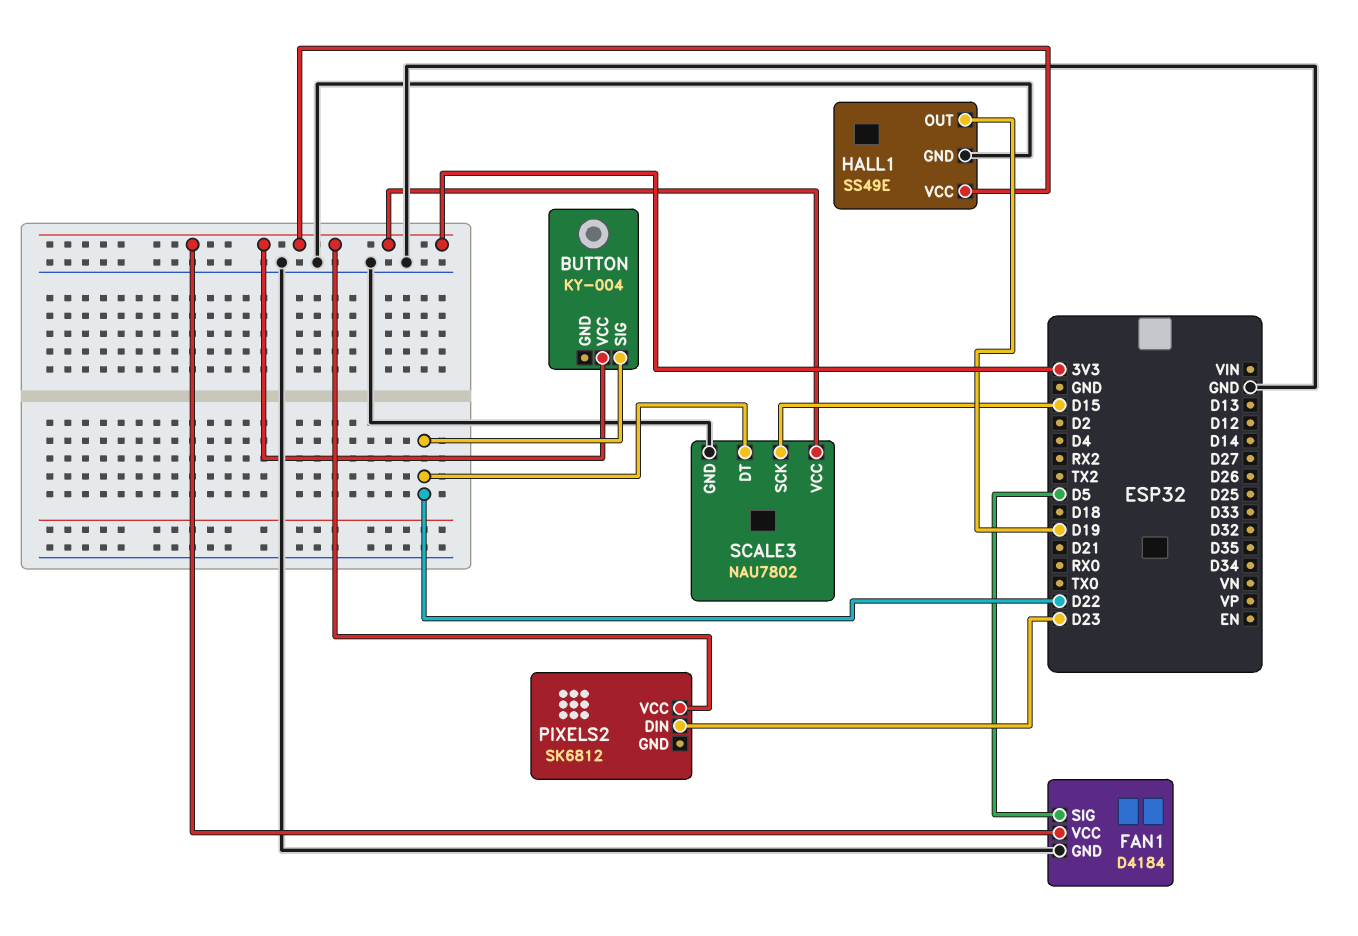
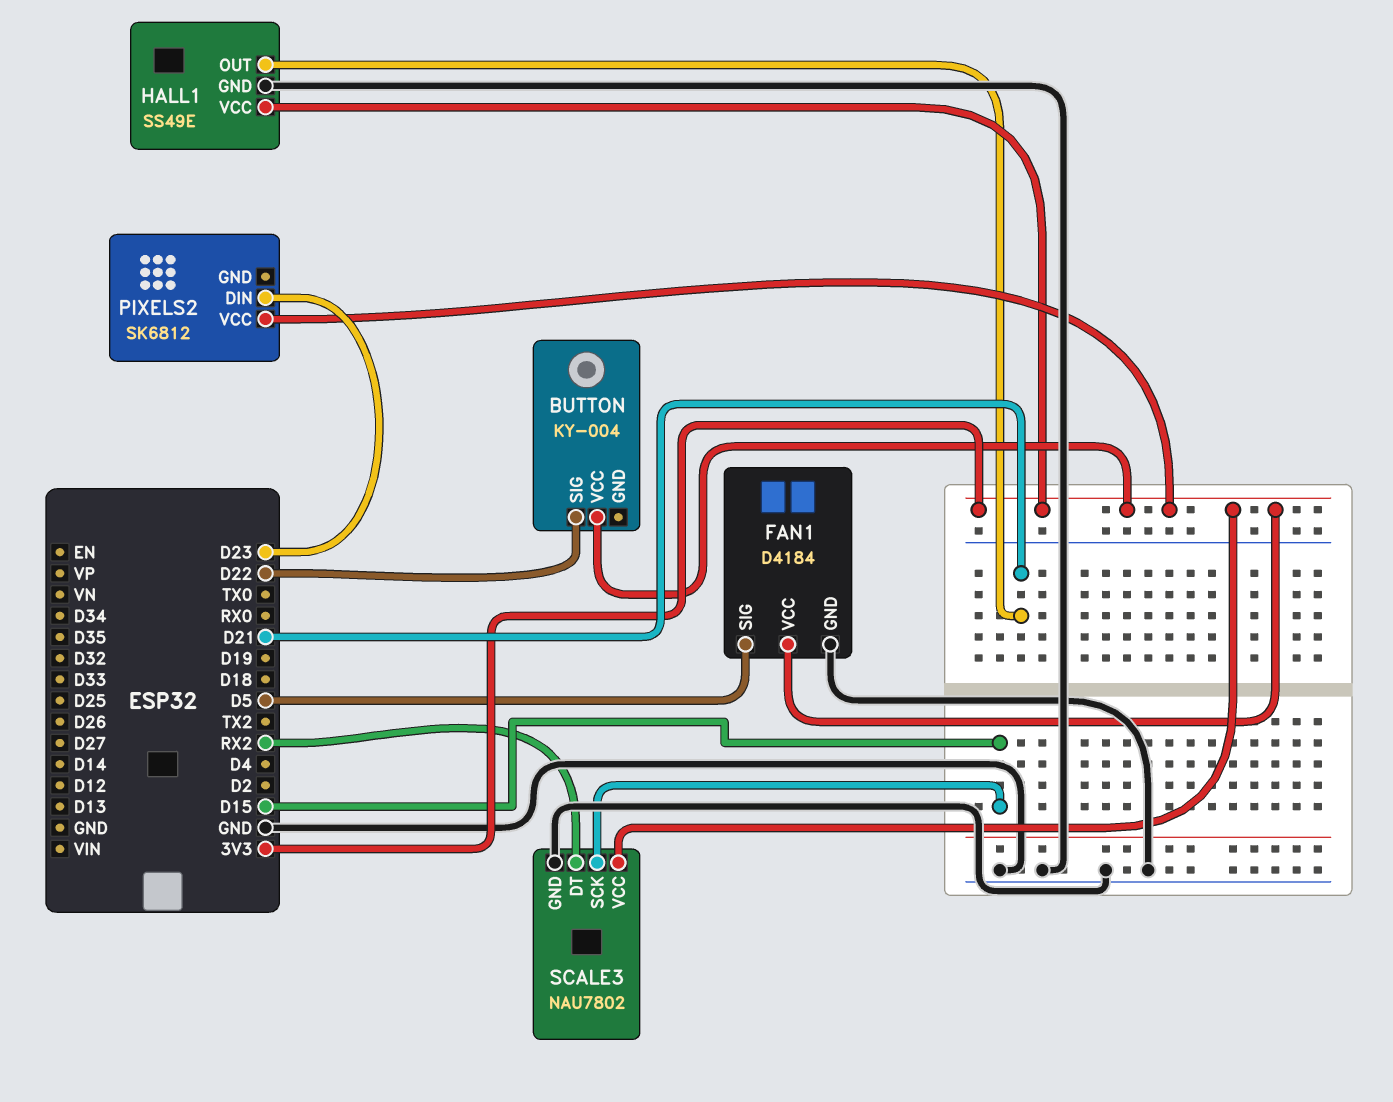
HALL1 pin OUT: D19 -> D21
SCALE3 pin DT: D22 -> RX2

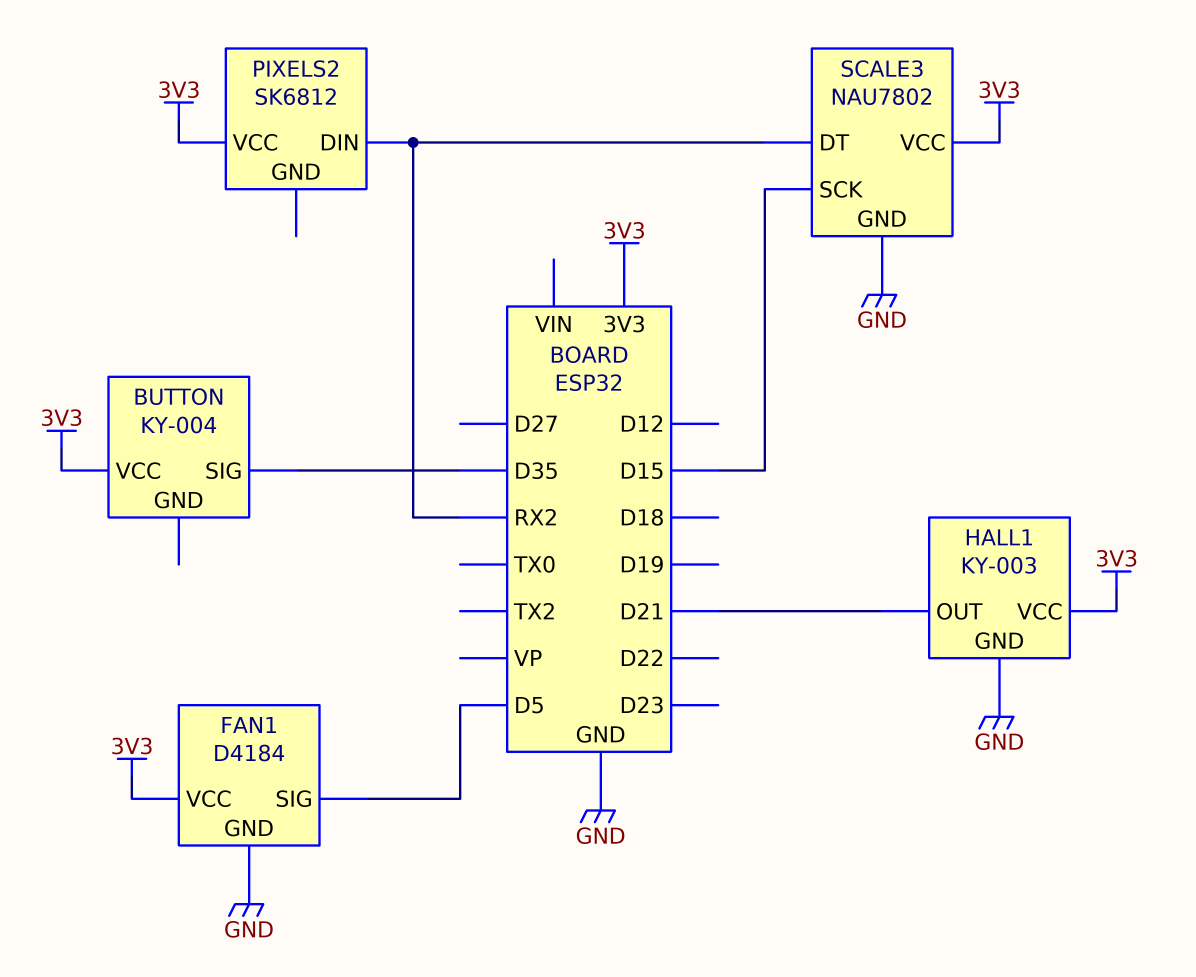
BUTTON pin SIG: D22 -> D35
HALL1: SS49E -> KY-003
PIXELS2 pin DIN: D23 -> RX2

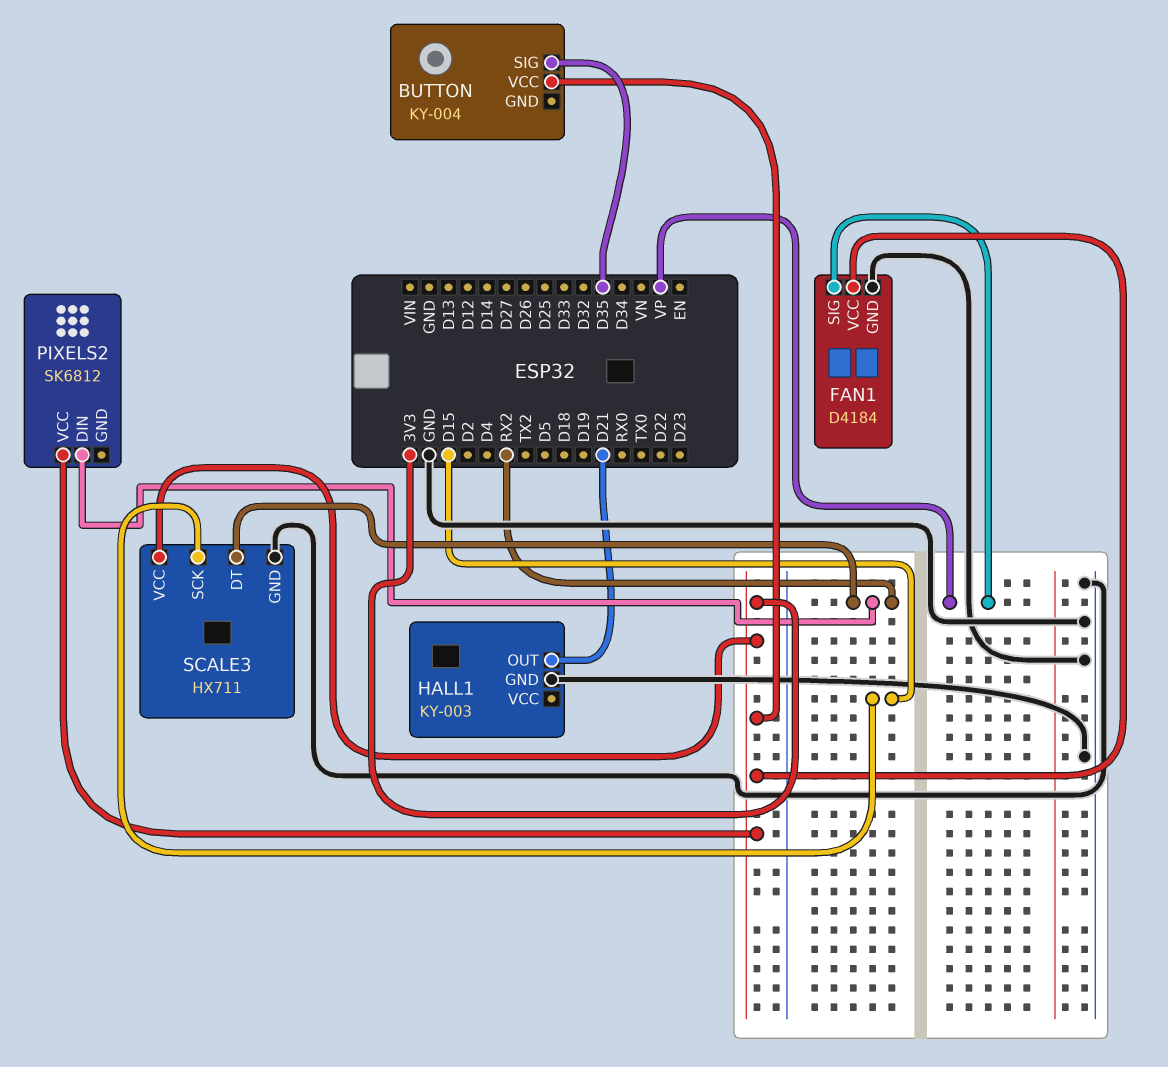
FAN1 pin SIG: D5 -> VP
HALL1 pin VCC: 3V3 -> none
SCALE3: NAU7802 -> HX711

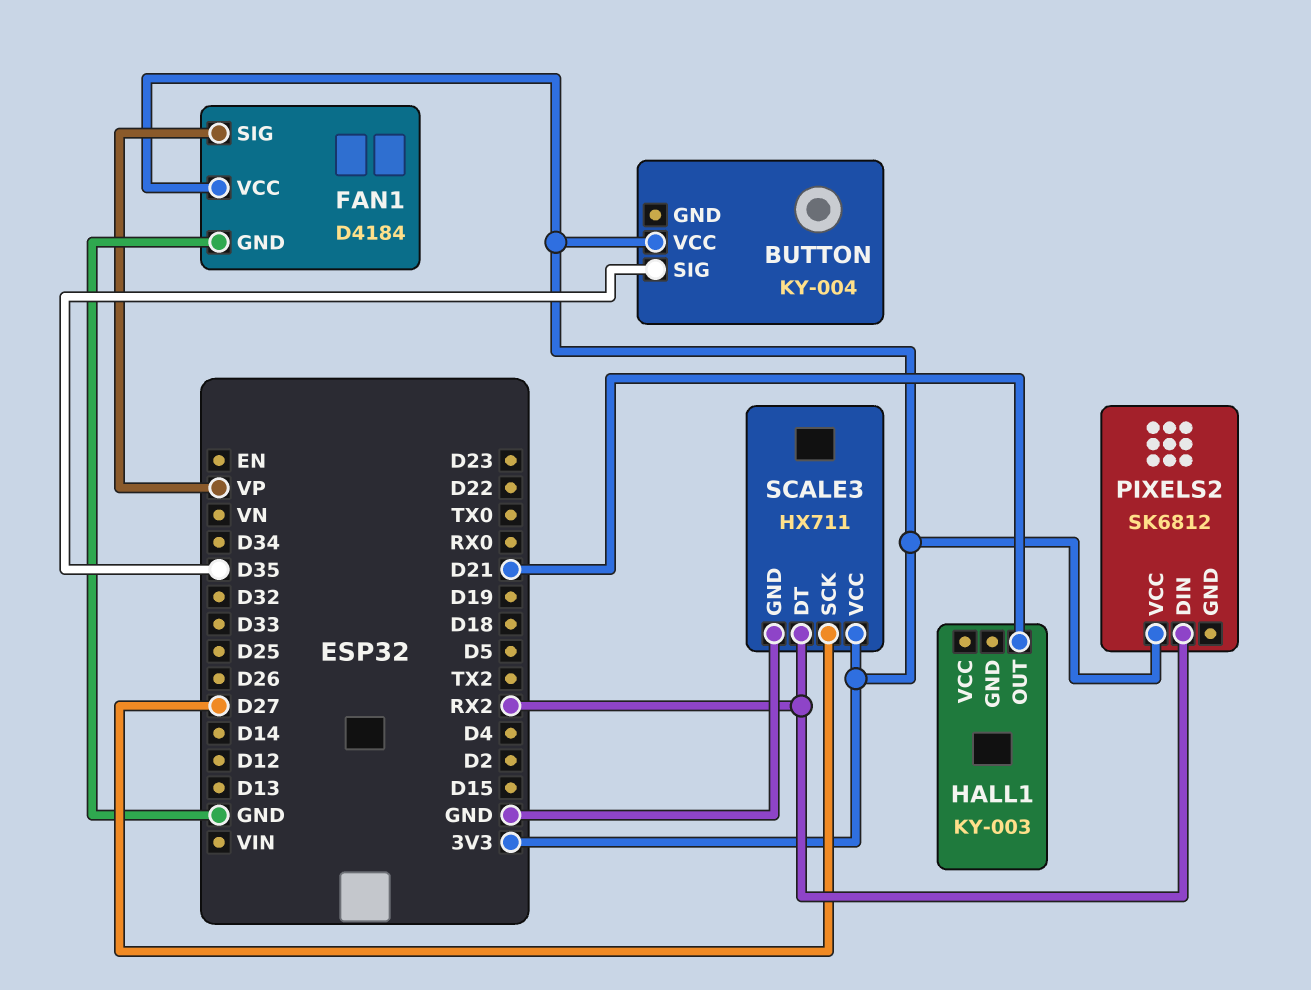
HALL1 pin GND: GND -> none
SCALE3 pin SCK: D15 -> D27

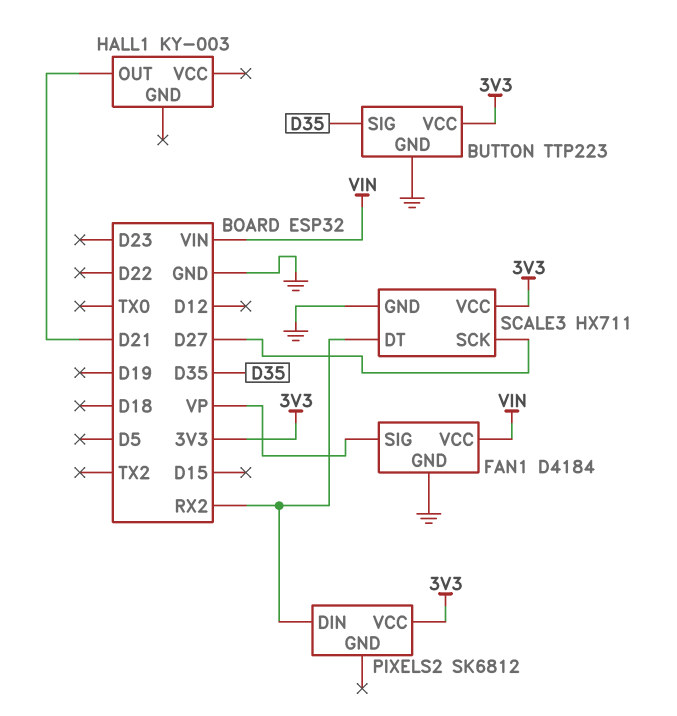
BUTTON: KY-004 -> TTP223
BUTTON pin GND: none -> GND
FAN1 pin VCC: 3V3 -> VIN

